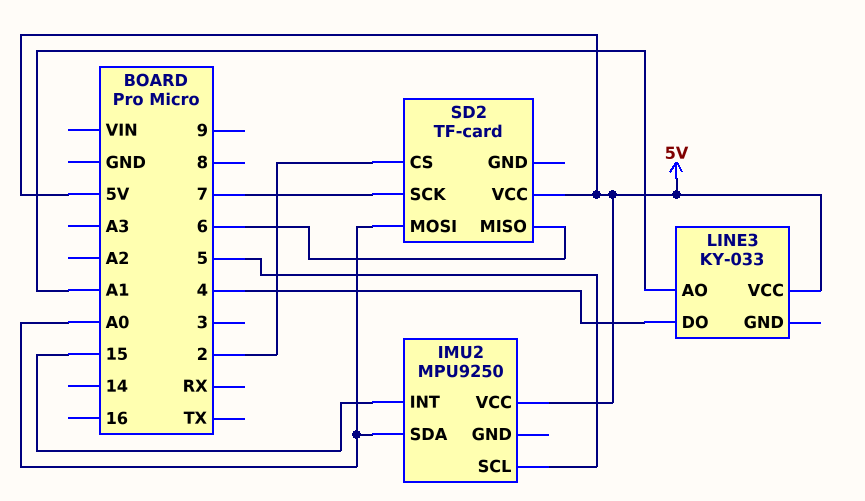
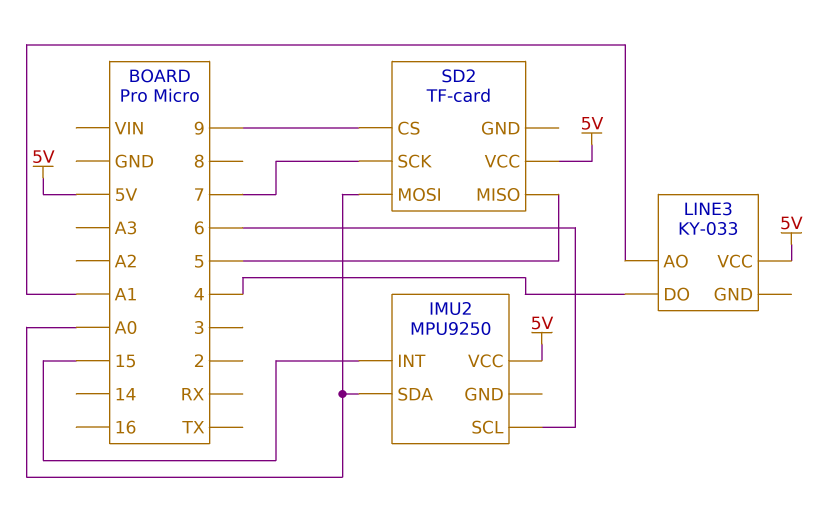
IMU2 pin SCL: 5 -> 6
SD2 pin CS: 2 -> 9
SD2 pin MISO: 6 -> 5

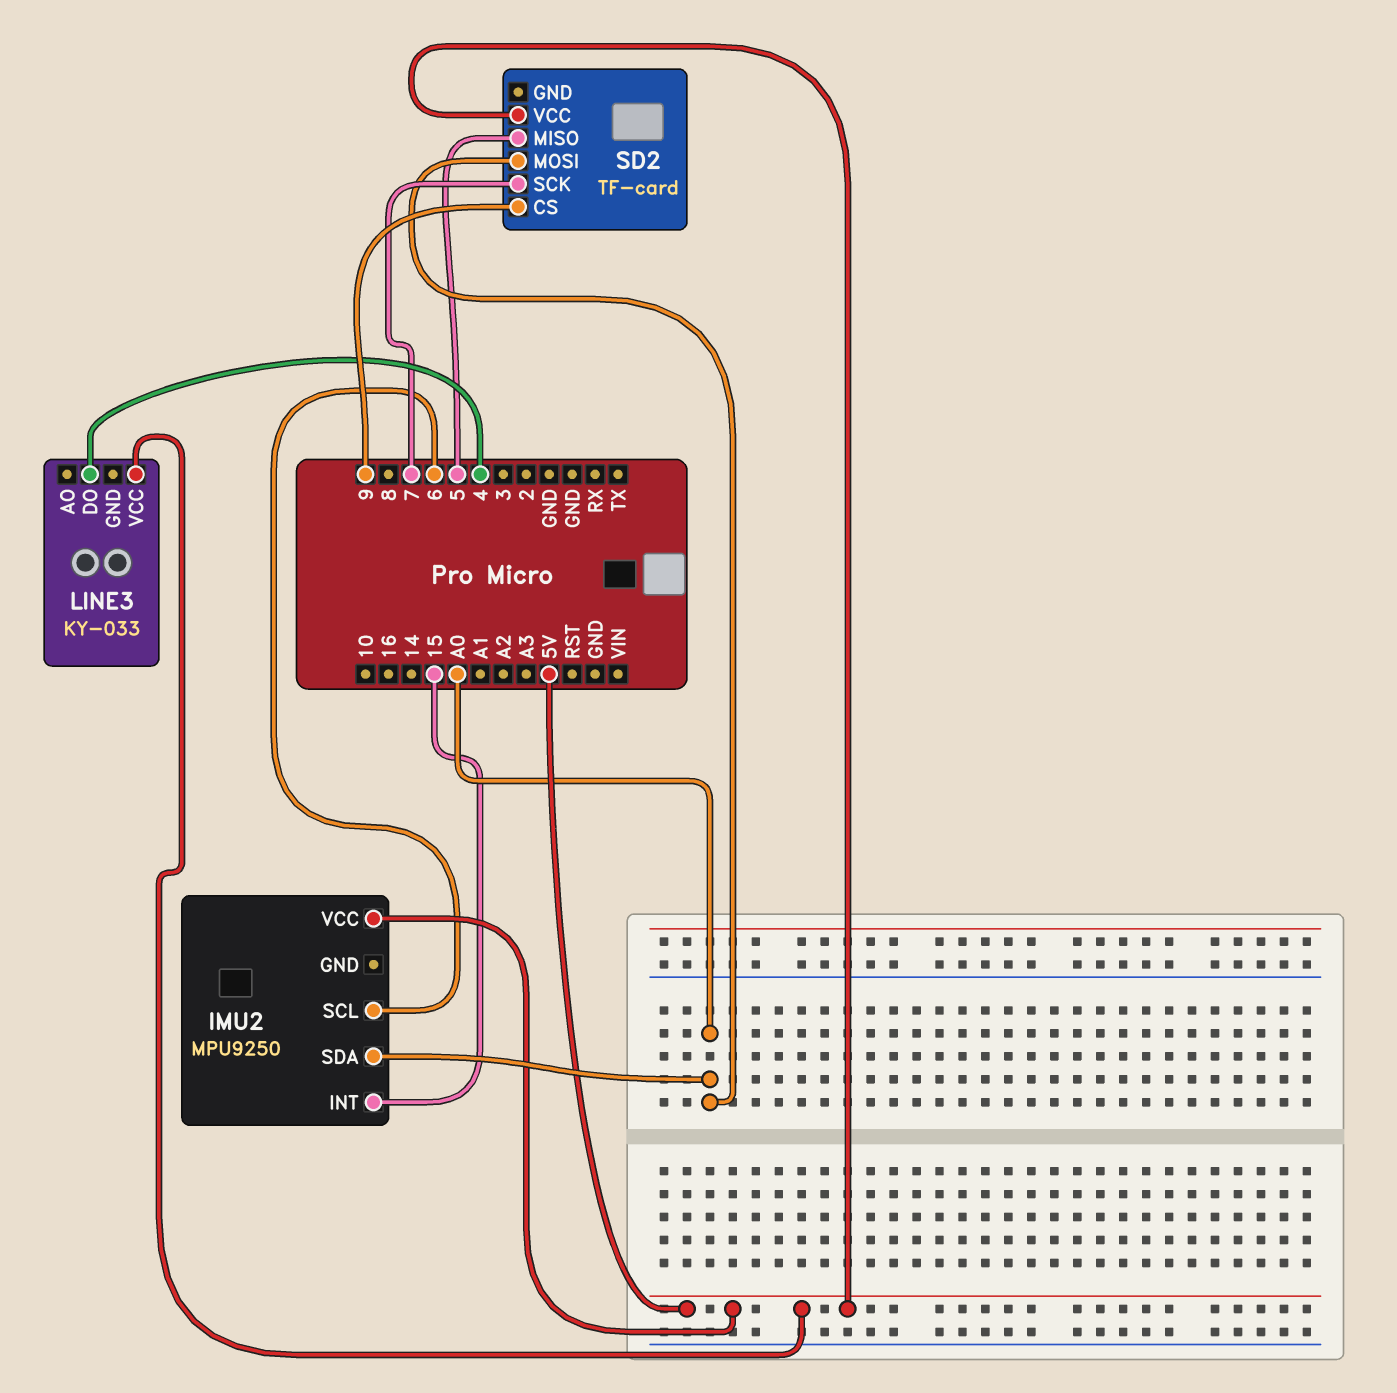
LINE3 pin AO: A1 -> none

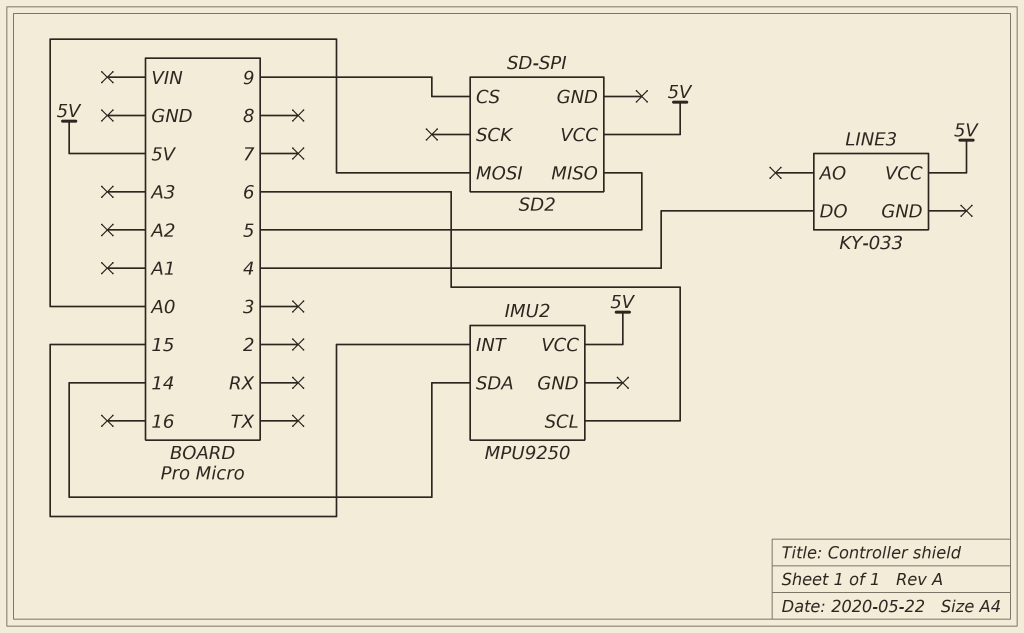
IMU2 pin SDA: A0 -> 14
SD2: TF-card -> SD-SPI
SD2 pin SCK: 7 -> none

